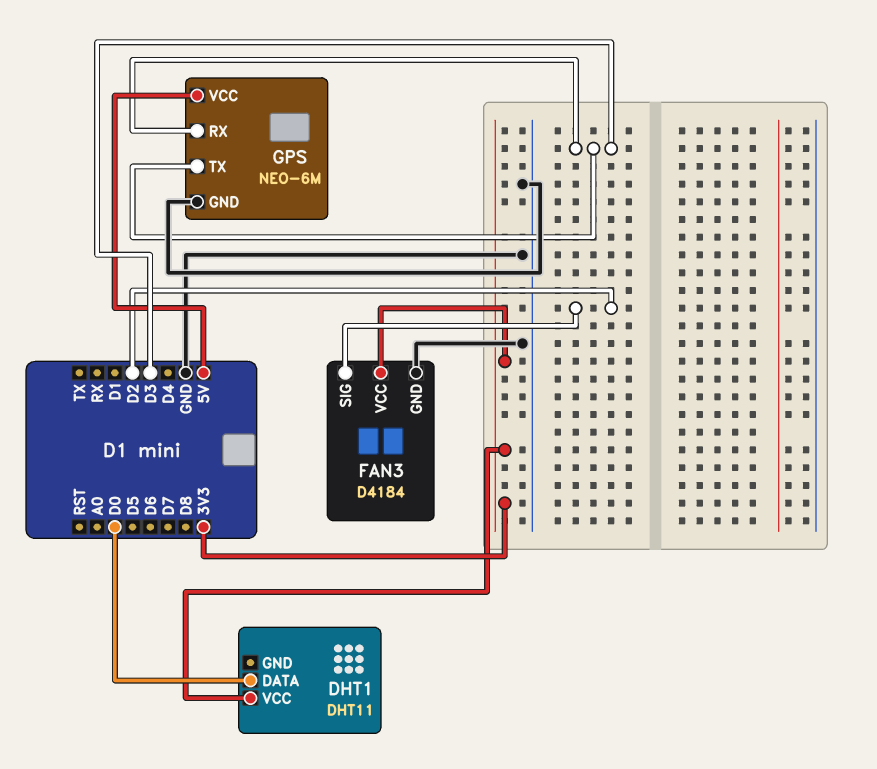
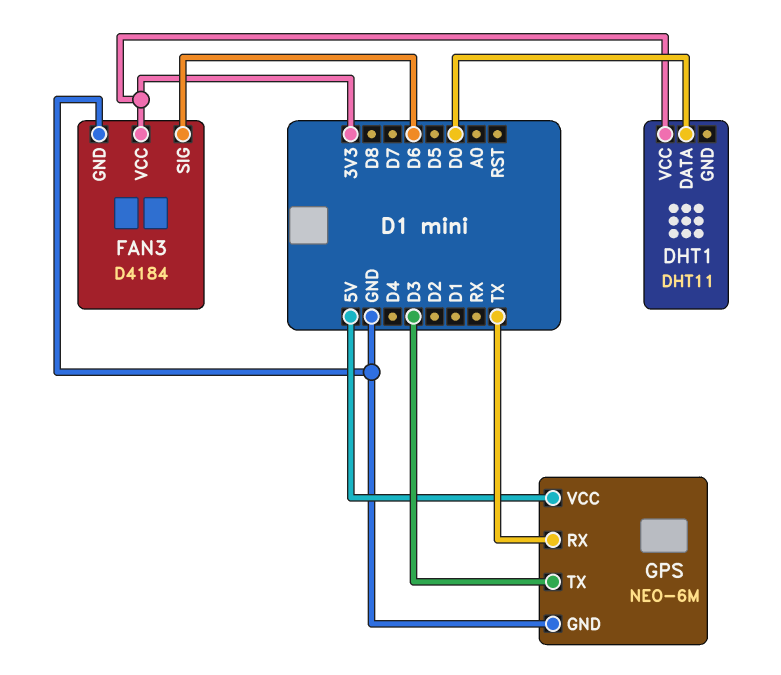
FAN3 pin SIG: D2 -> D6
GPS pin RX: D3 -> TX

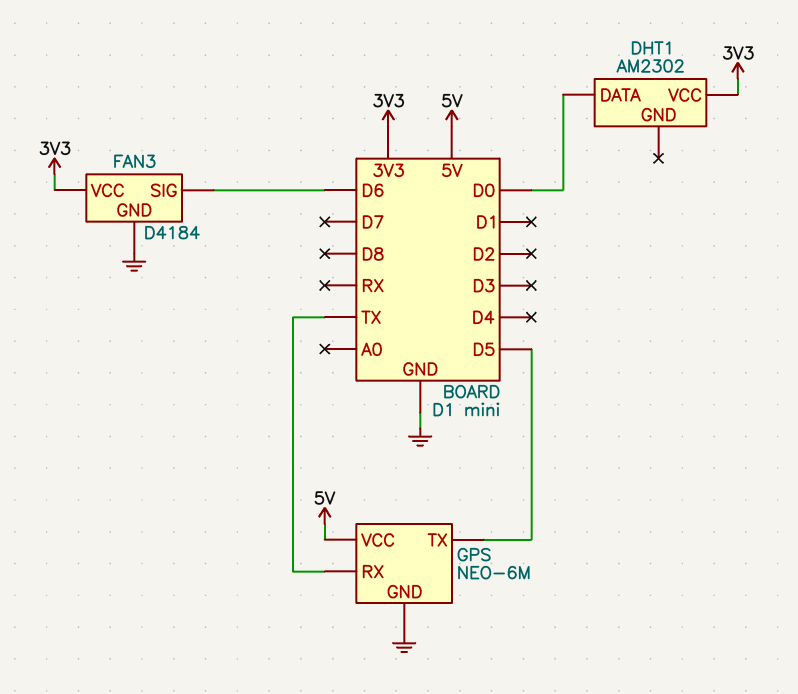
DHT1: DHT11 -> AM2302
GPS pin TX: D3 -> D5

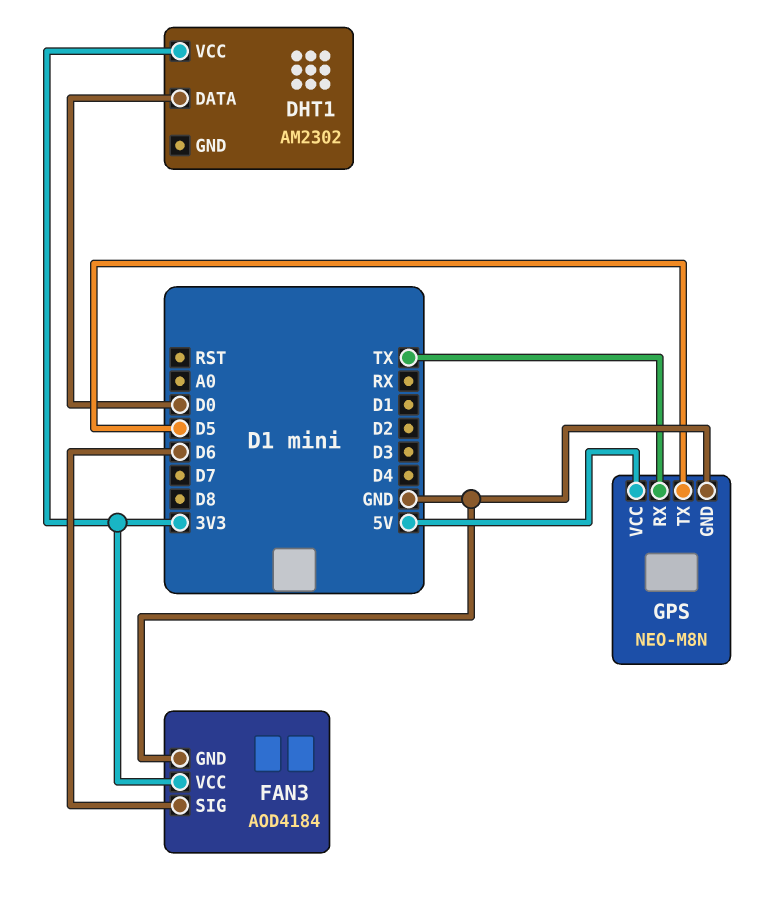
FAN3: D4184 -> AOD4184
GPS: NEO-6M -> NEO-M8N

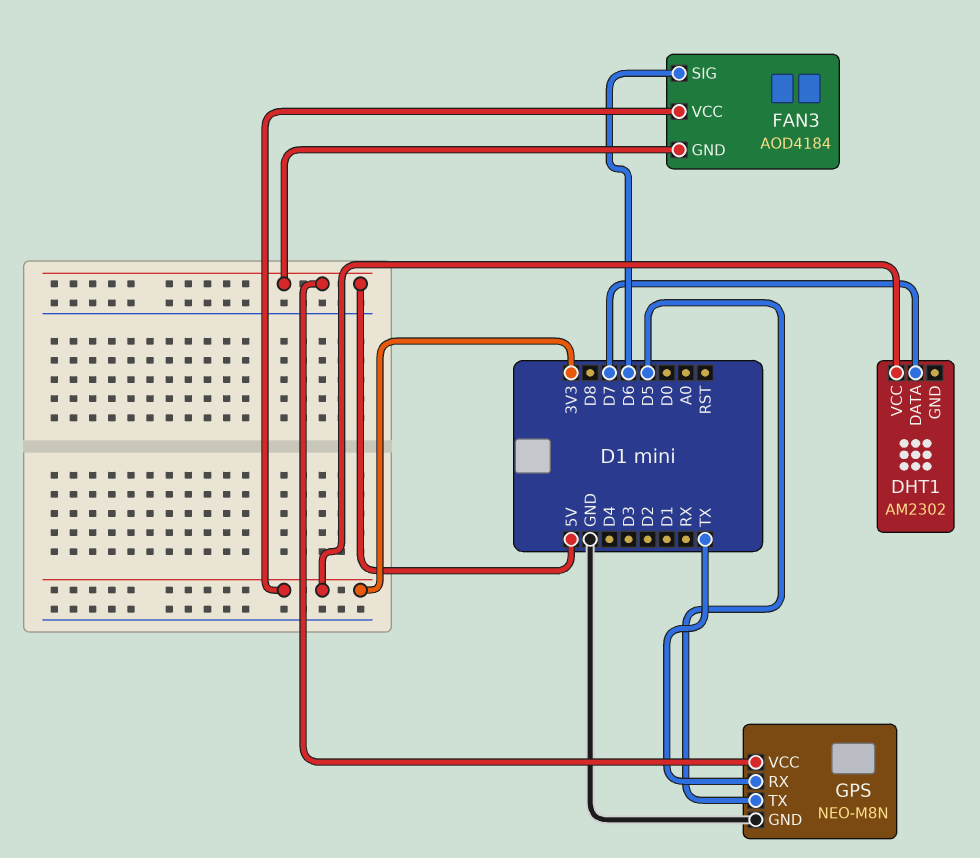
DHT1 pin DATA: D0 -> D7
FAN3 pin GND: GND -> 5V

